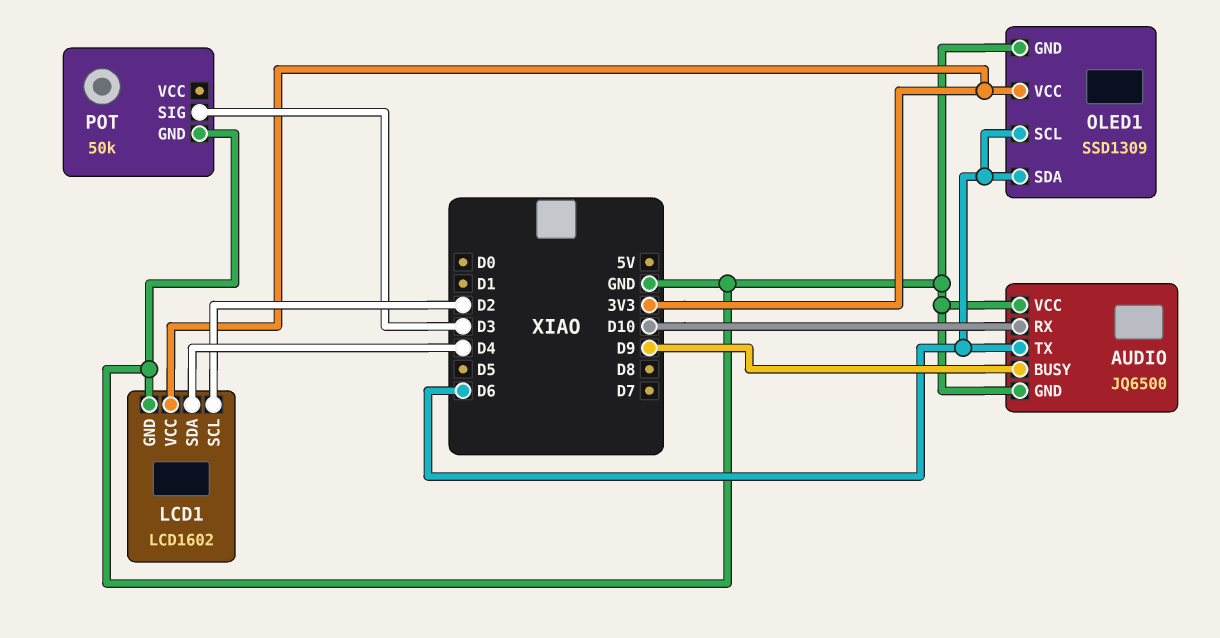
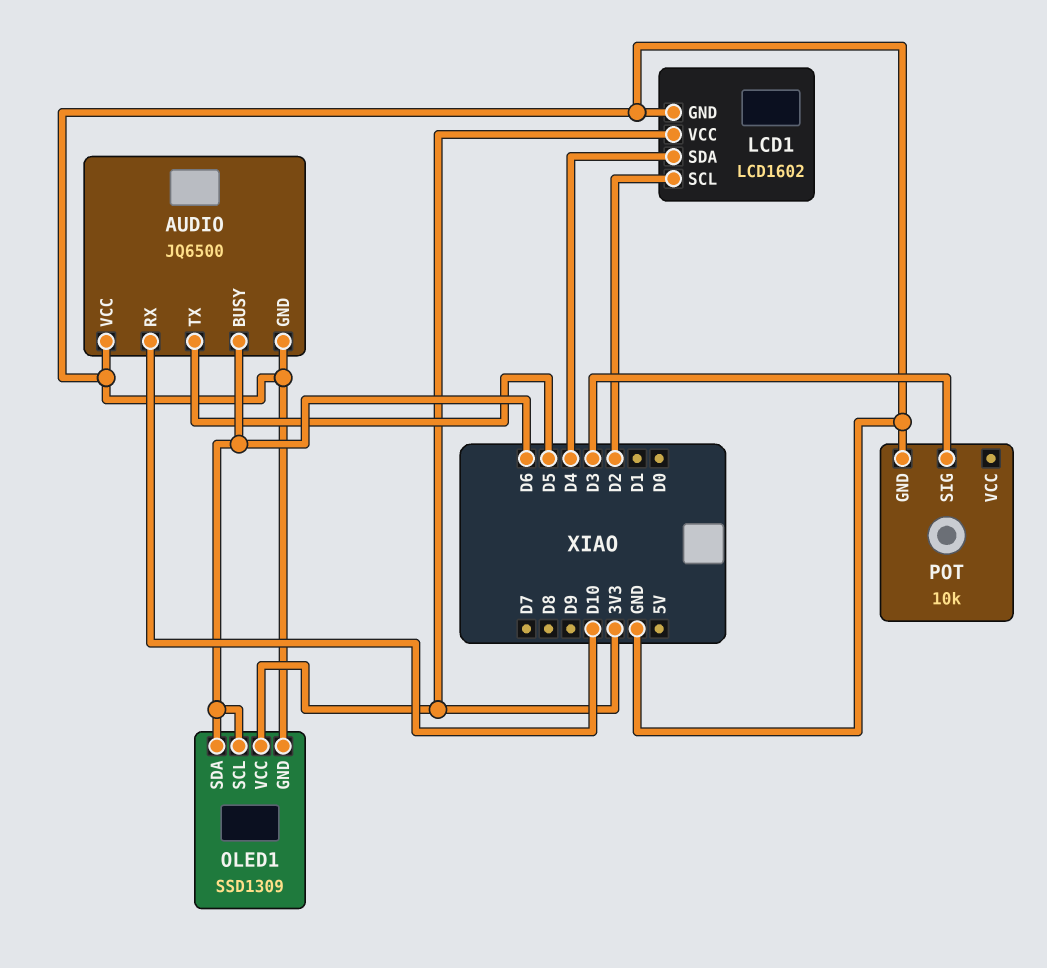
AUDIO pin BUSY: D9 -> D6
AUDIO pin TX: D6 -> D5
POT: 50k -> 10k

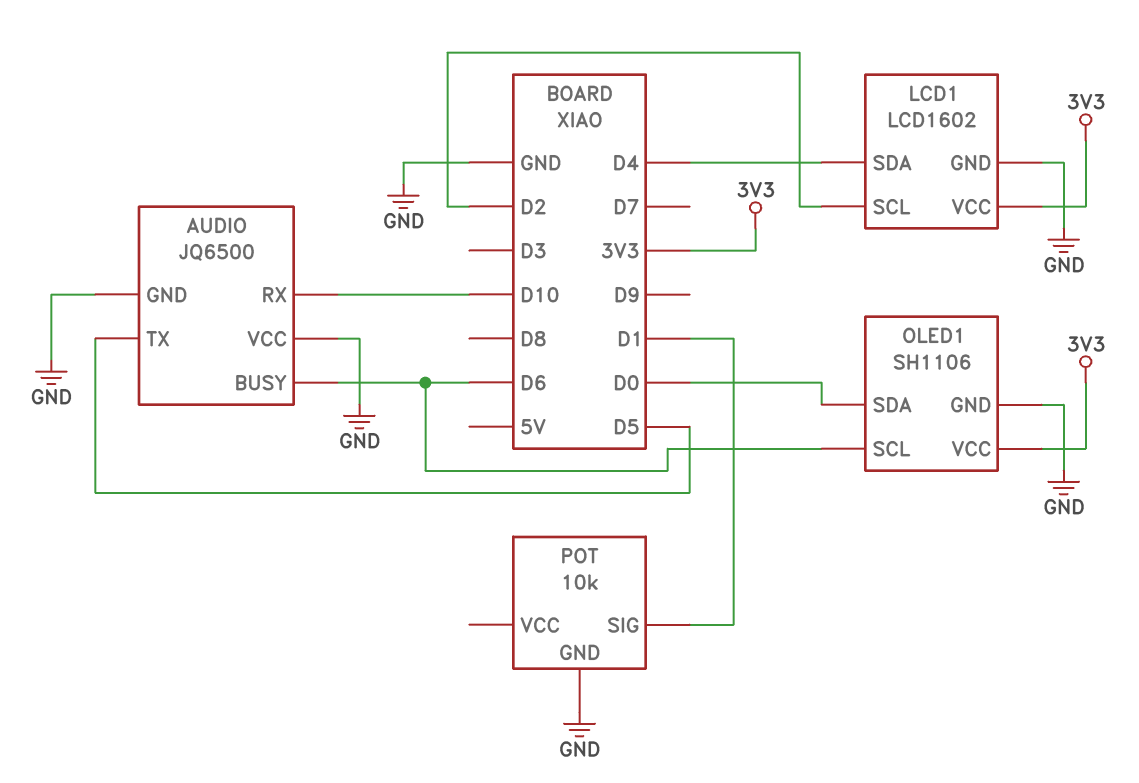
OLED1: SSD1309 -> SH1106
OLED1 pin SDA: D6 -> D0
POT pin SIG: D3 -> D1

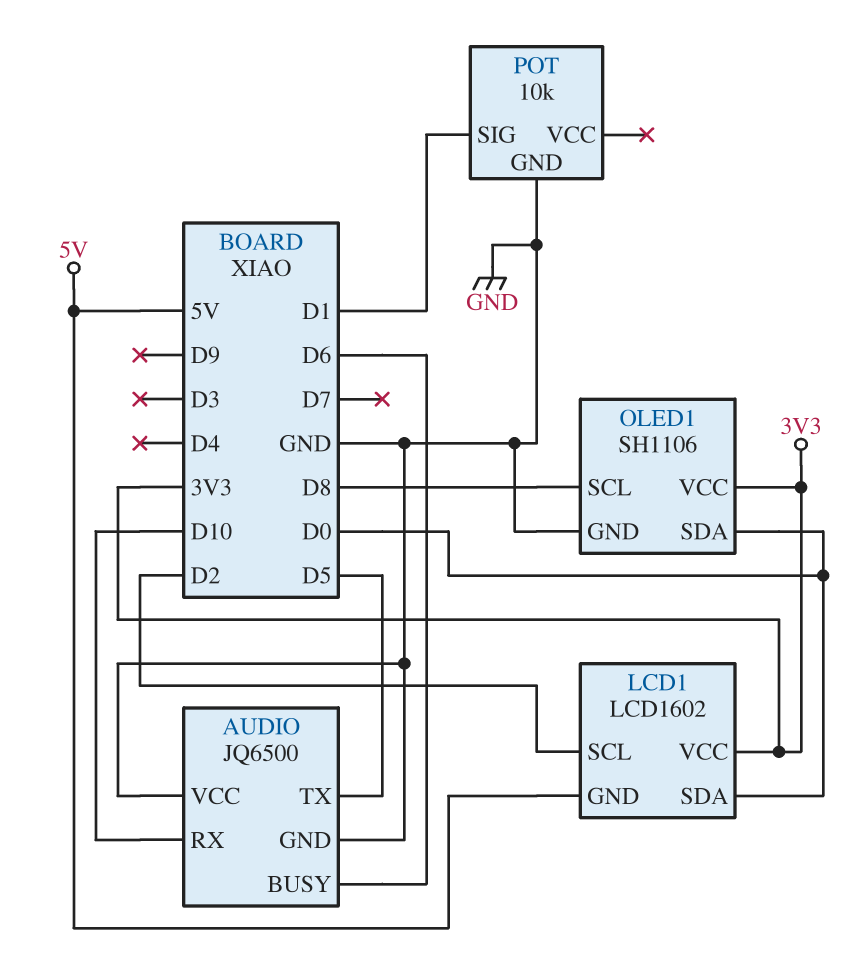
LCD1 pin GND: GND -> 5V
LCD1 pin SDA: D4 -> D0
OLED1 pin SCL: D6 -> D8

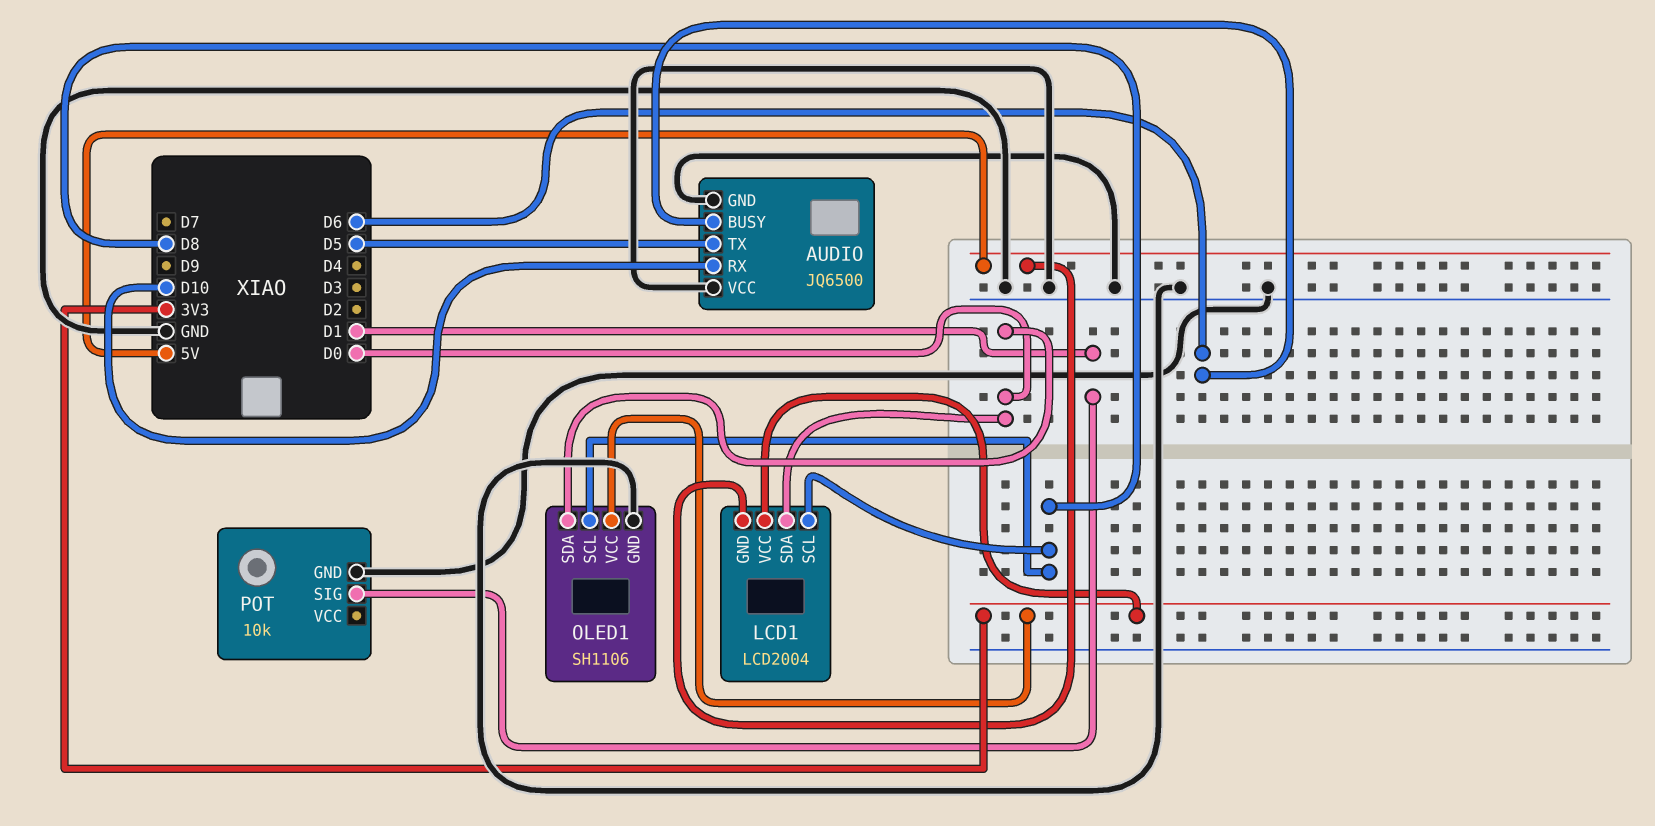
LCD1: LCD1602 -> LCD2004
LCD1 pin SCL: D2 -> D8

